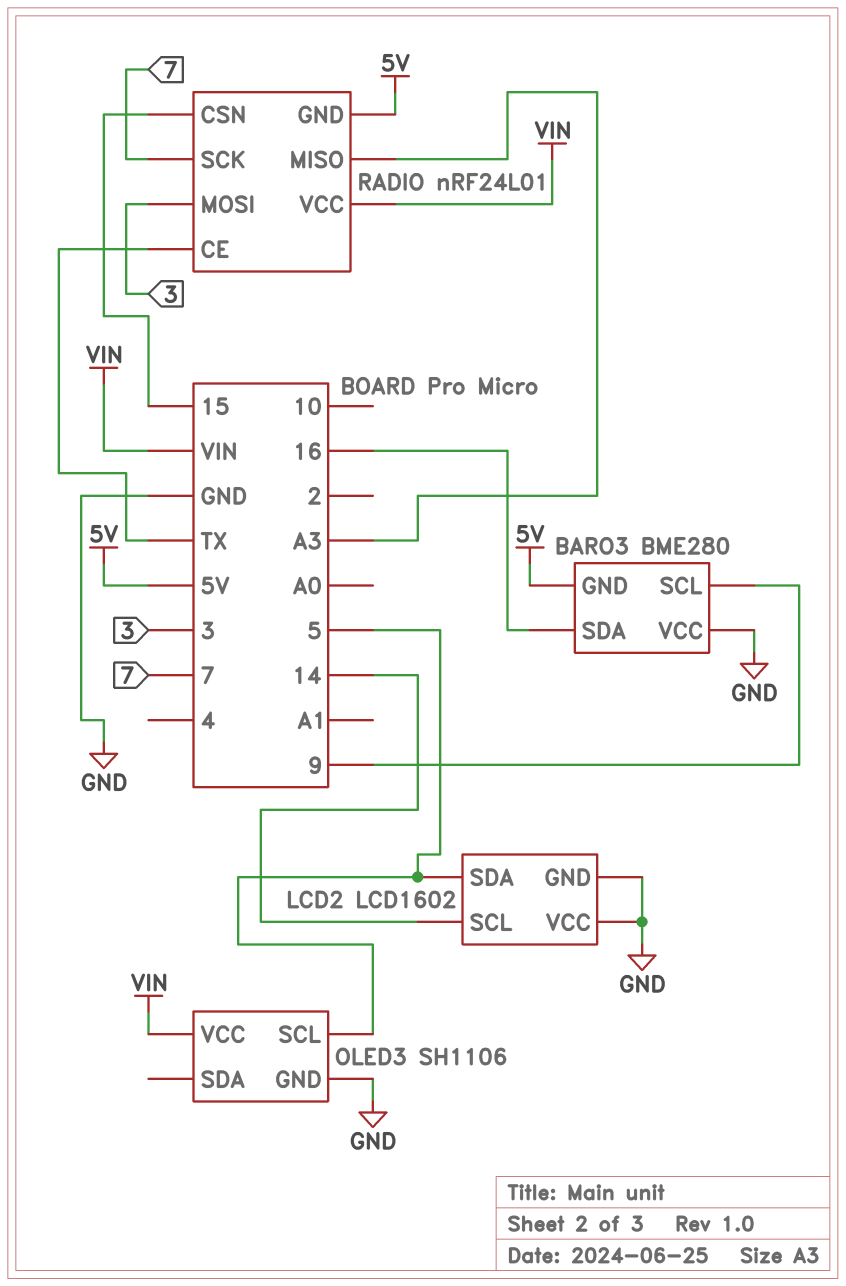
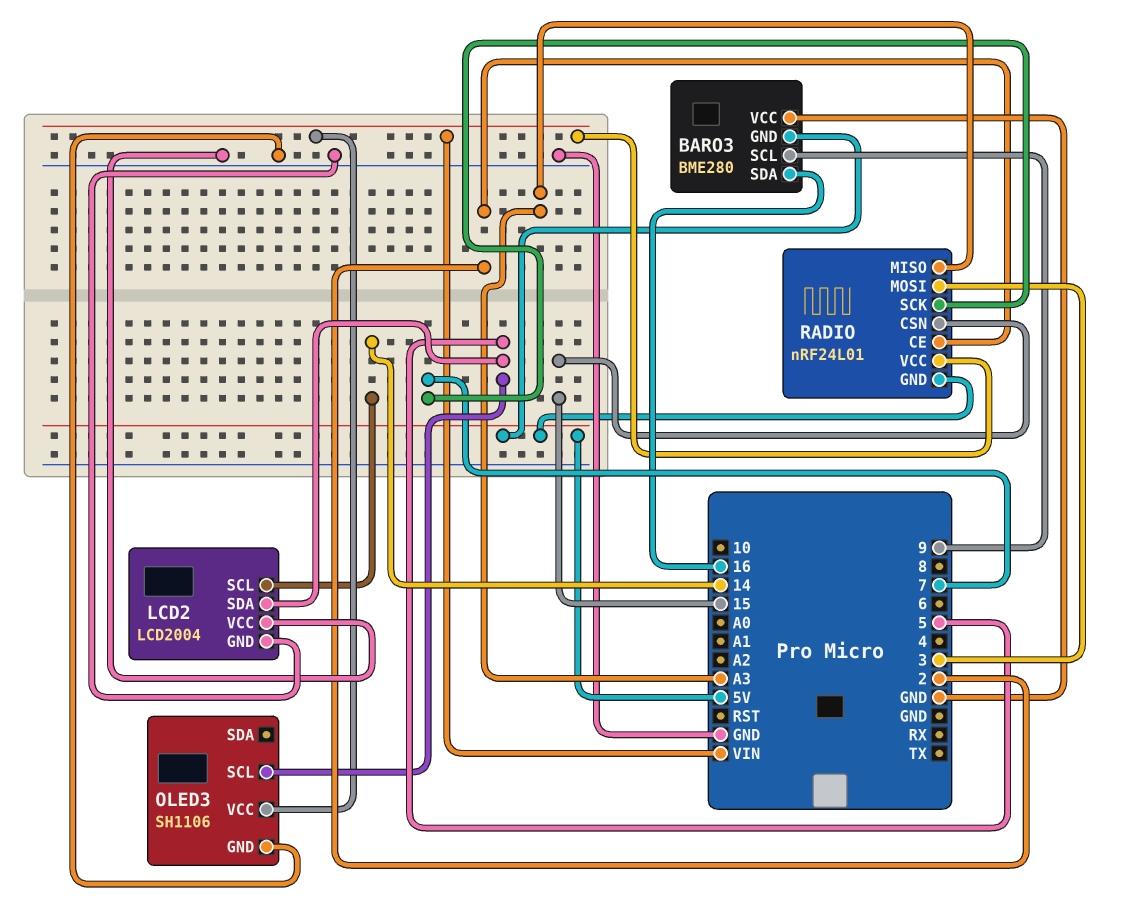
LCD2: LCD1602 -> LCD2004
RADIO pin CE: TX -> 2

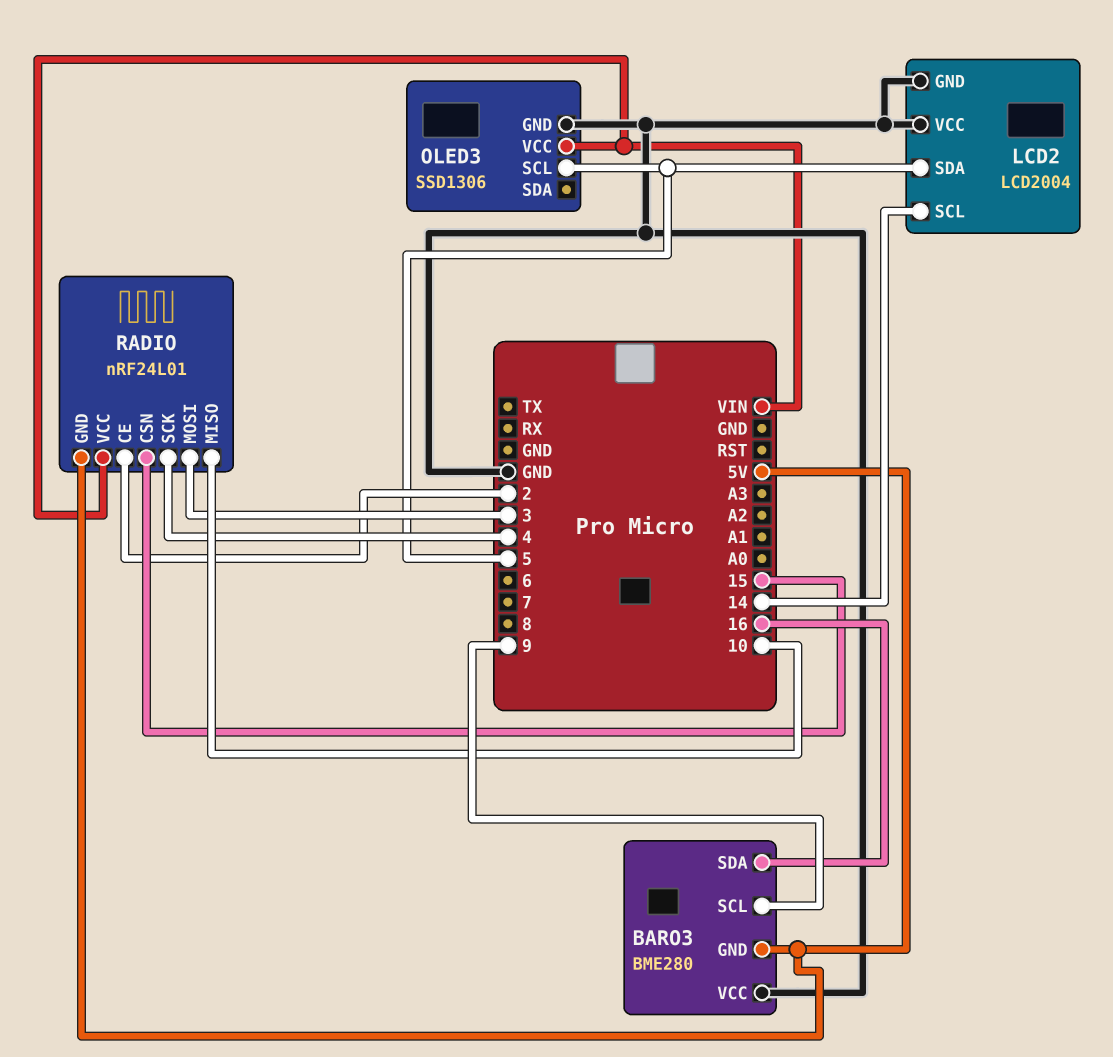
OLED3: SH1106 -> SSD1306
RADIO pin MISO: A3 -> 10
RADIO pin SCK: 7 -> 4

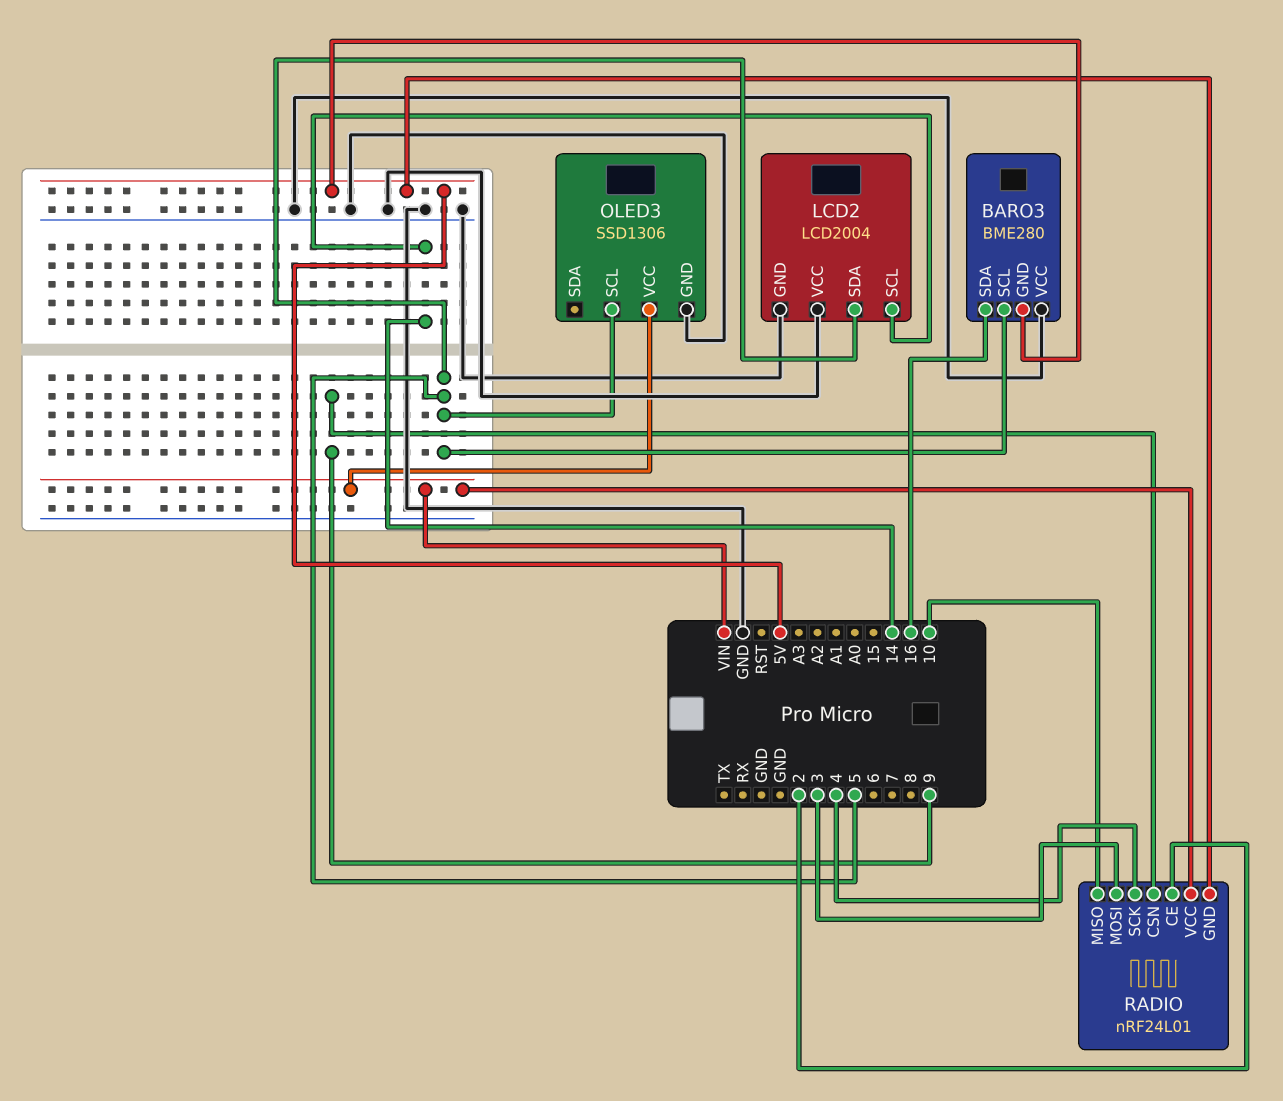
BARO3 pin SCL: 9 -> 5
RADIO pin CSN: 15 -> 9

